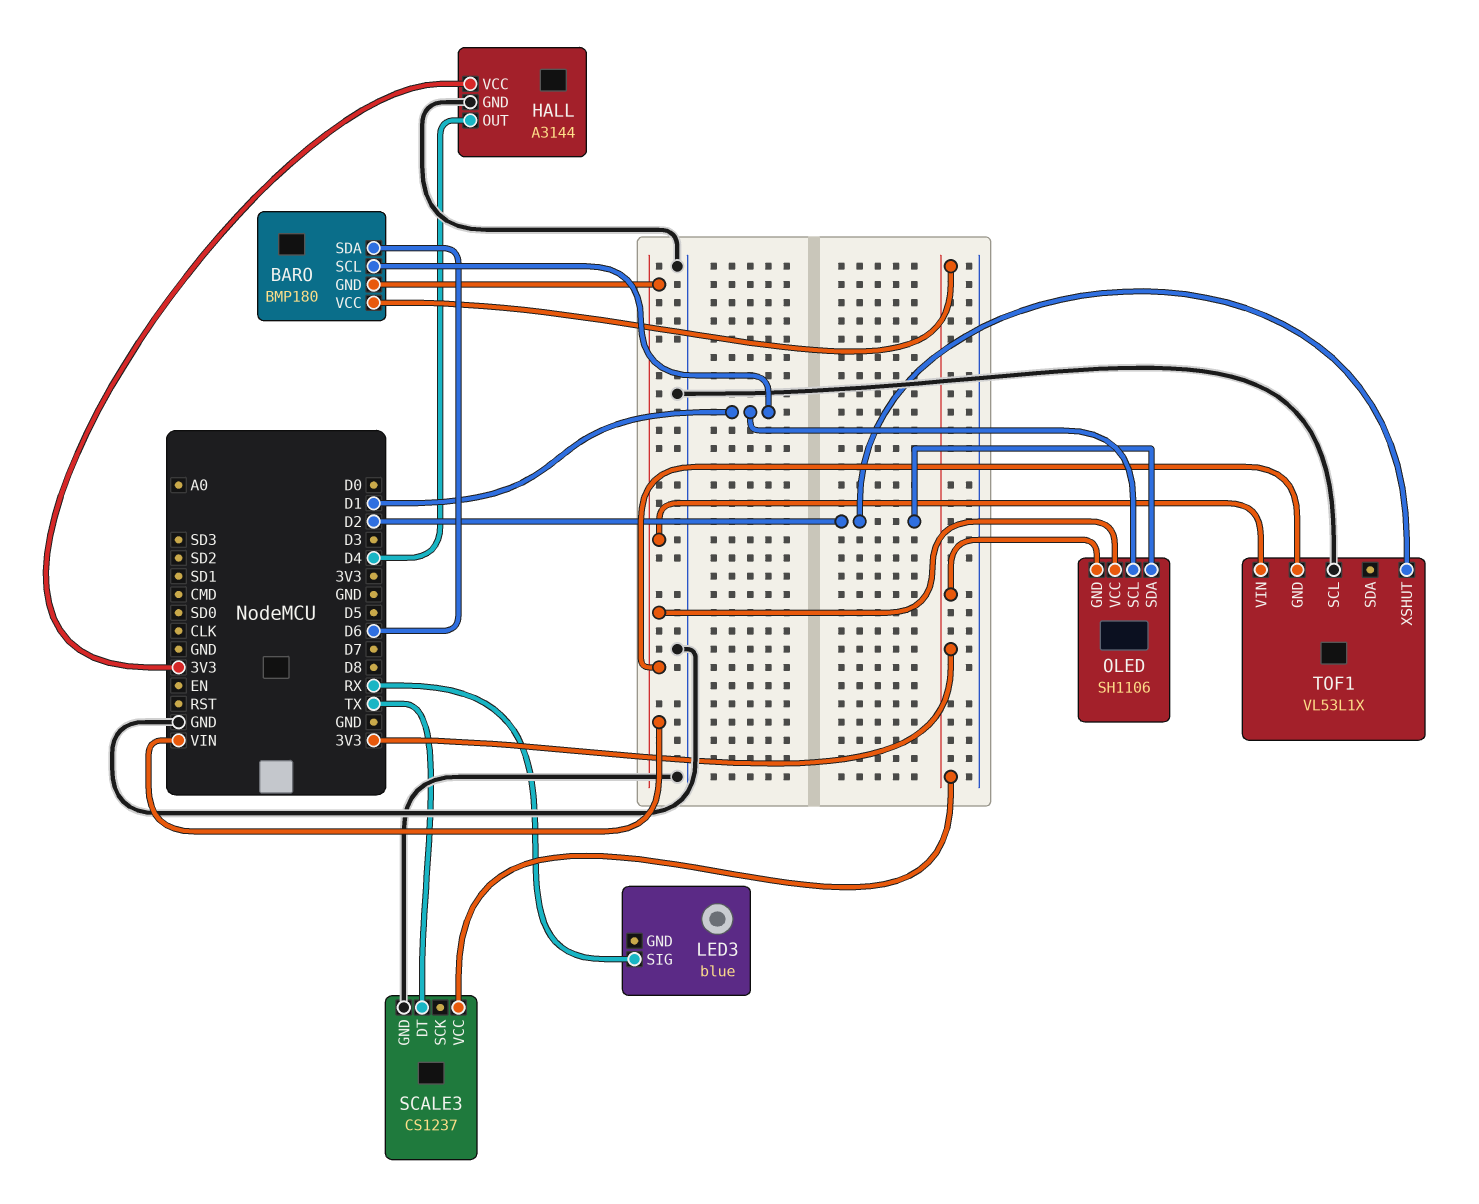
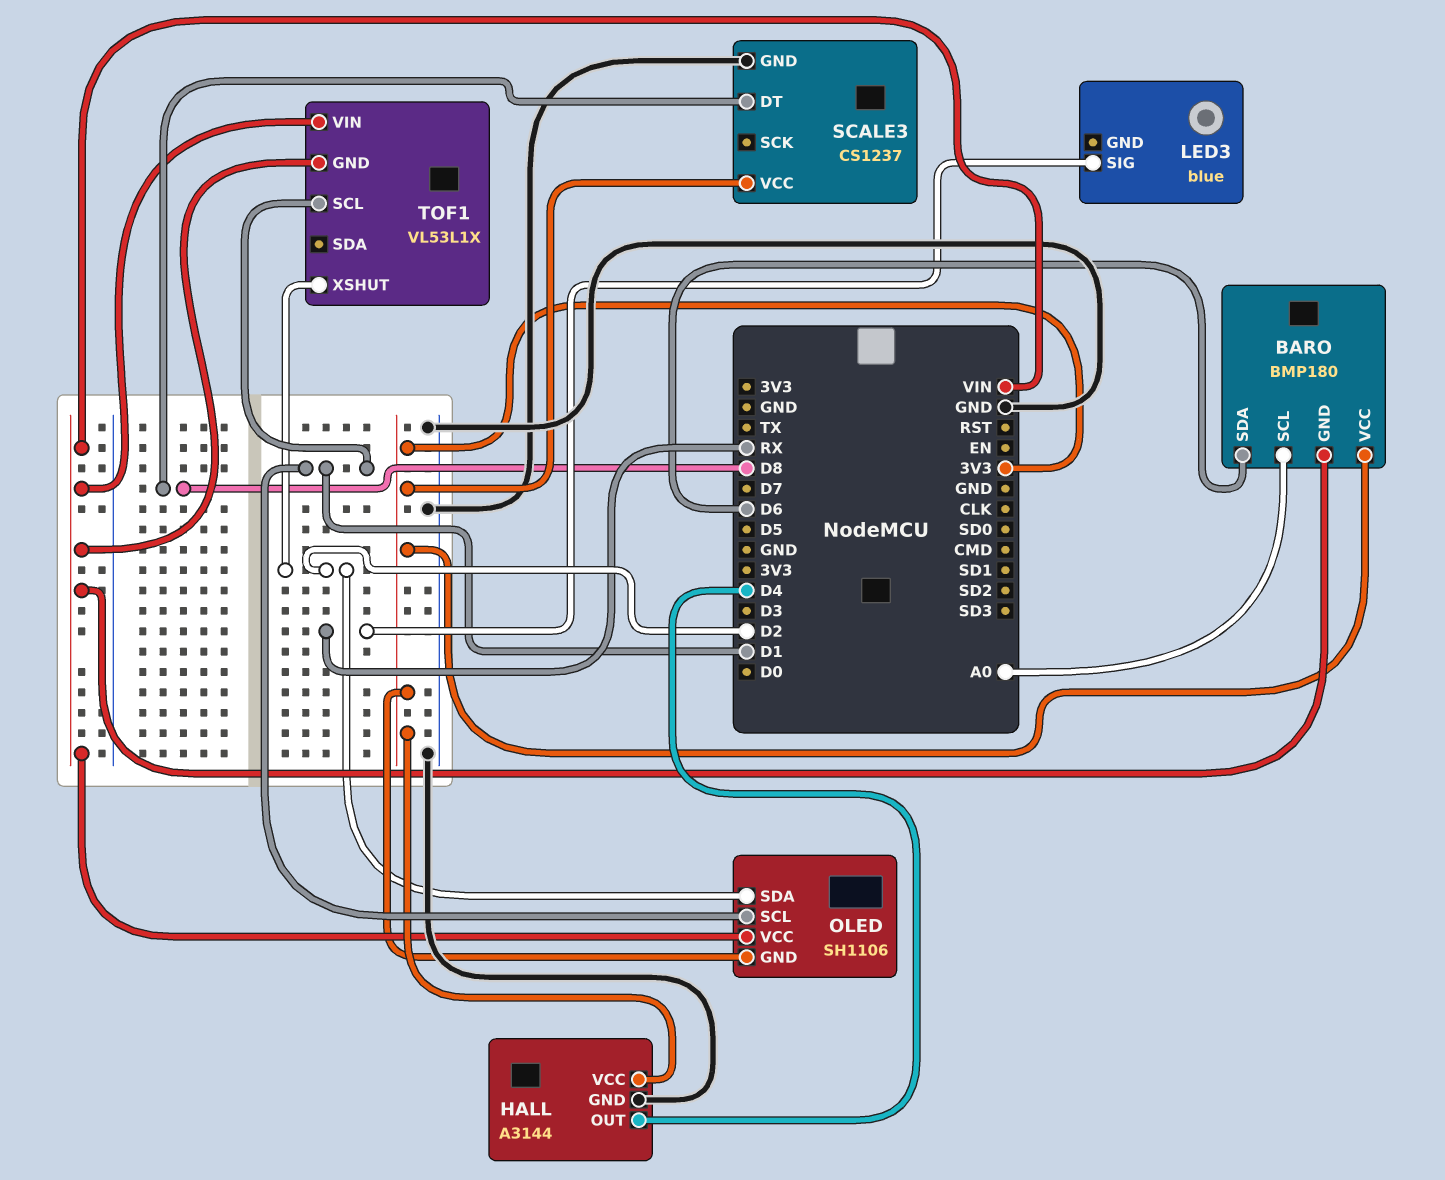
BARO pin SCL: D1 -> A0
SCALE3 pin DT: TX -> D8
TOF1 pin SCL: GND -> D1

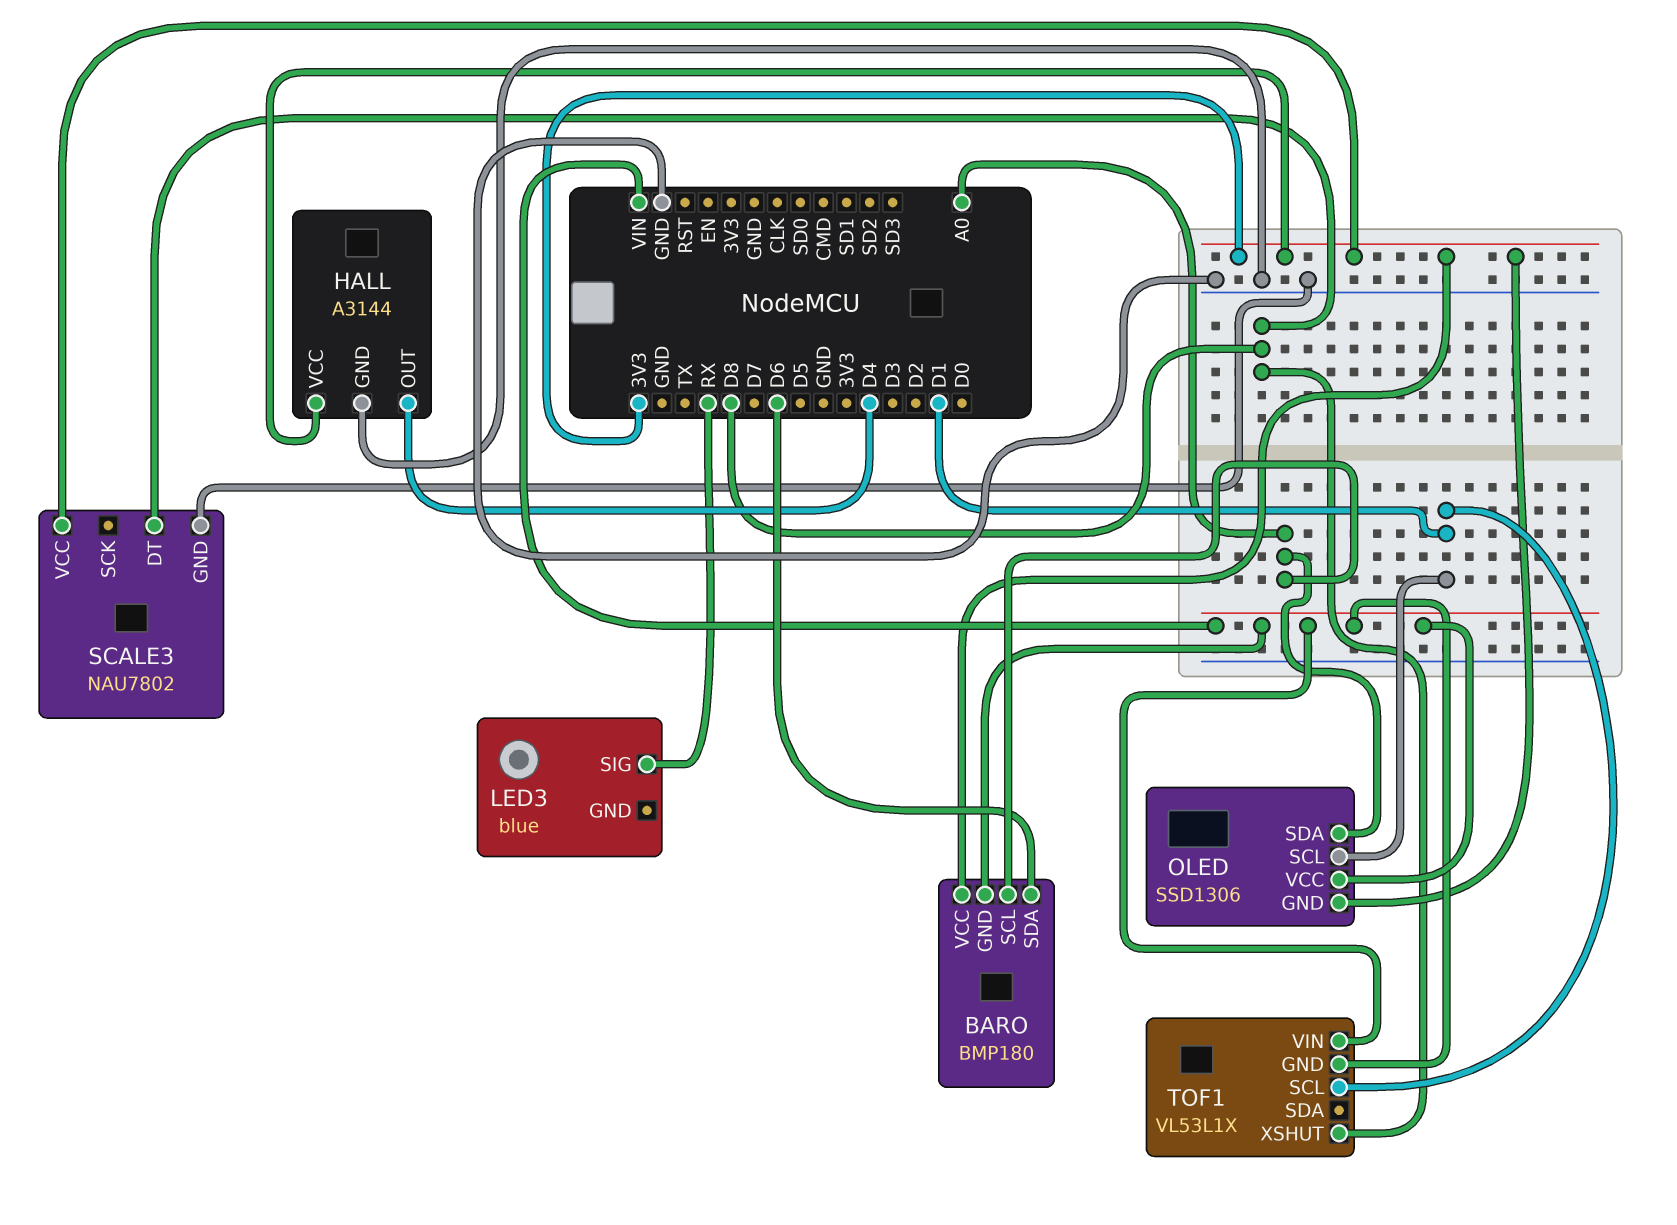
OLED: SH1106 -> SSD1306
OLED pin SDA: D2 -> A0
SCALE3: CS1237 -> NAU7802
TOF1 pin XSHUT: D2 -> D8

